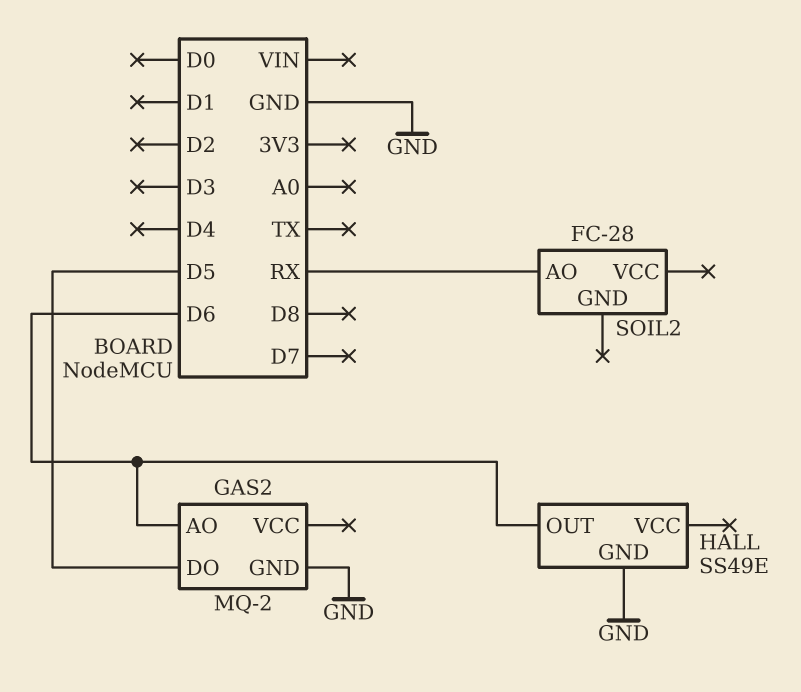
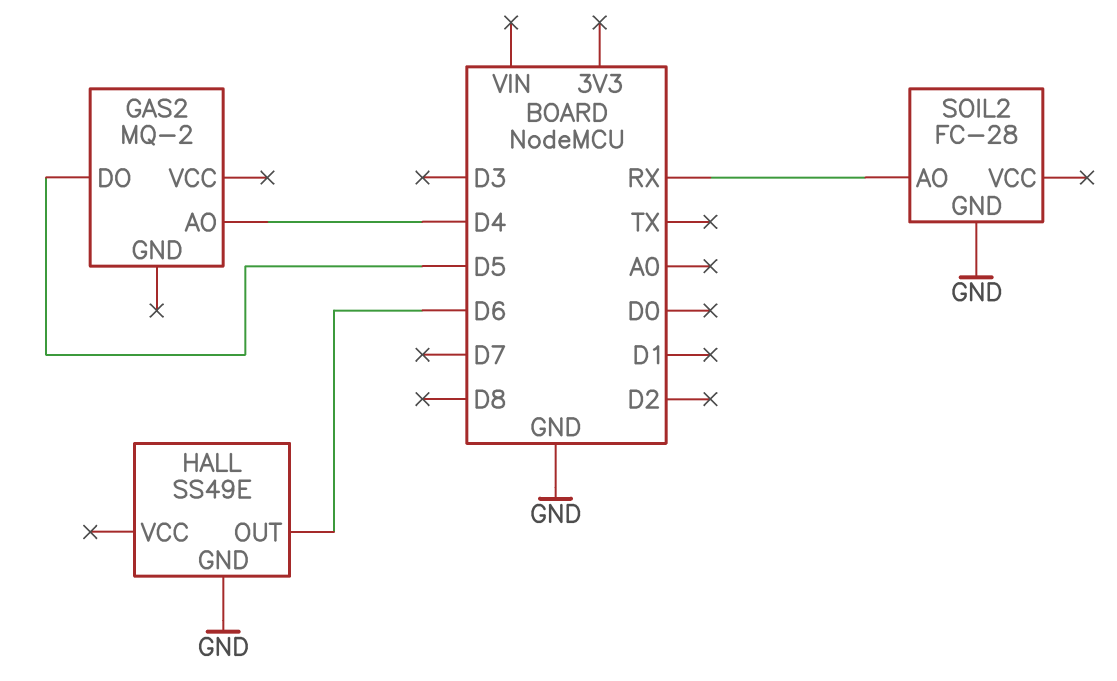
GAS2 pin AO: D6 -> D4
GAS2 pin GND: GND -> none
SOIL2 pin GND: none -> GND

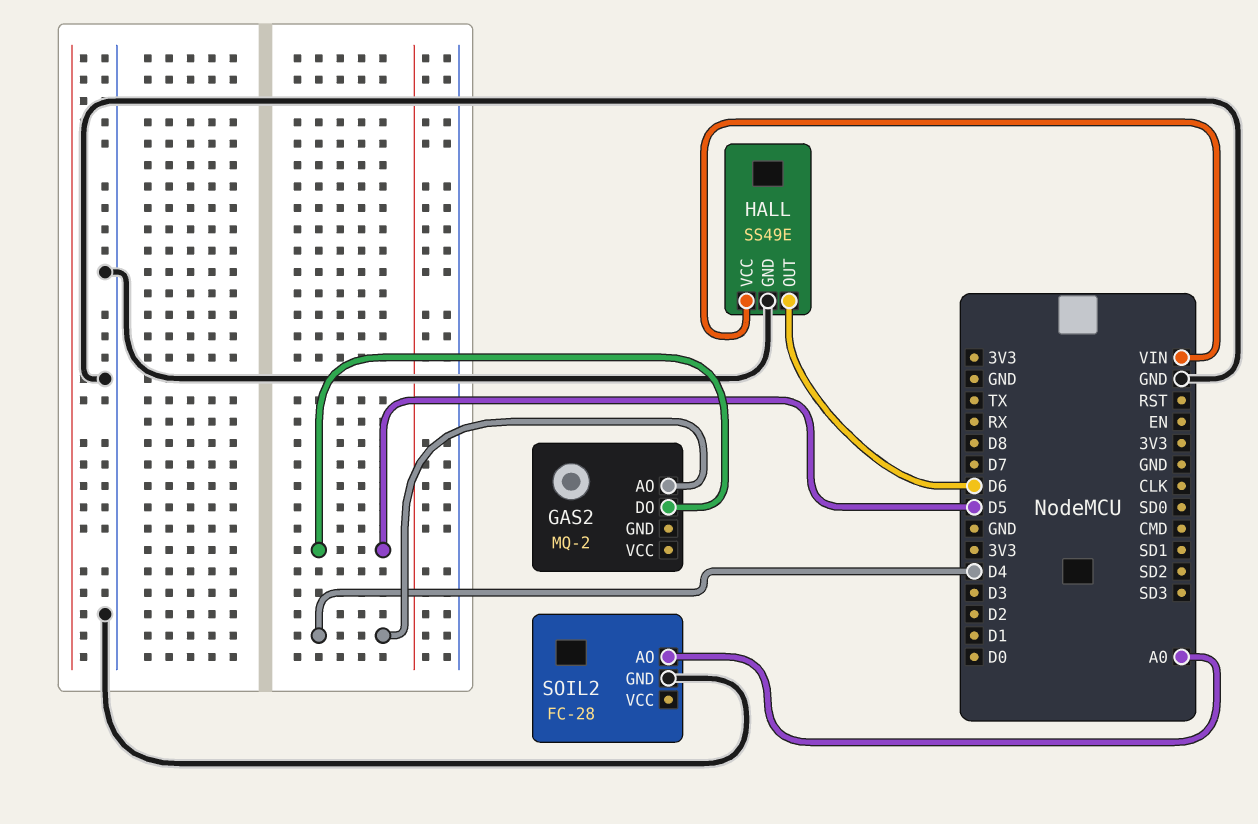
HALL pin VCC: none -> VIN
SOIL2 pin AO: RX -> A0

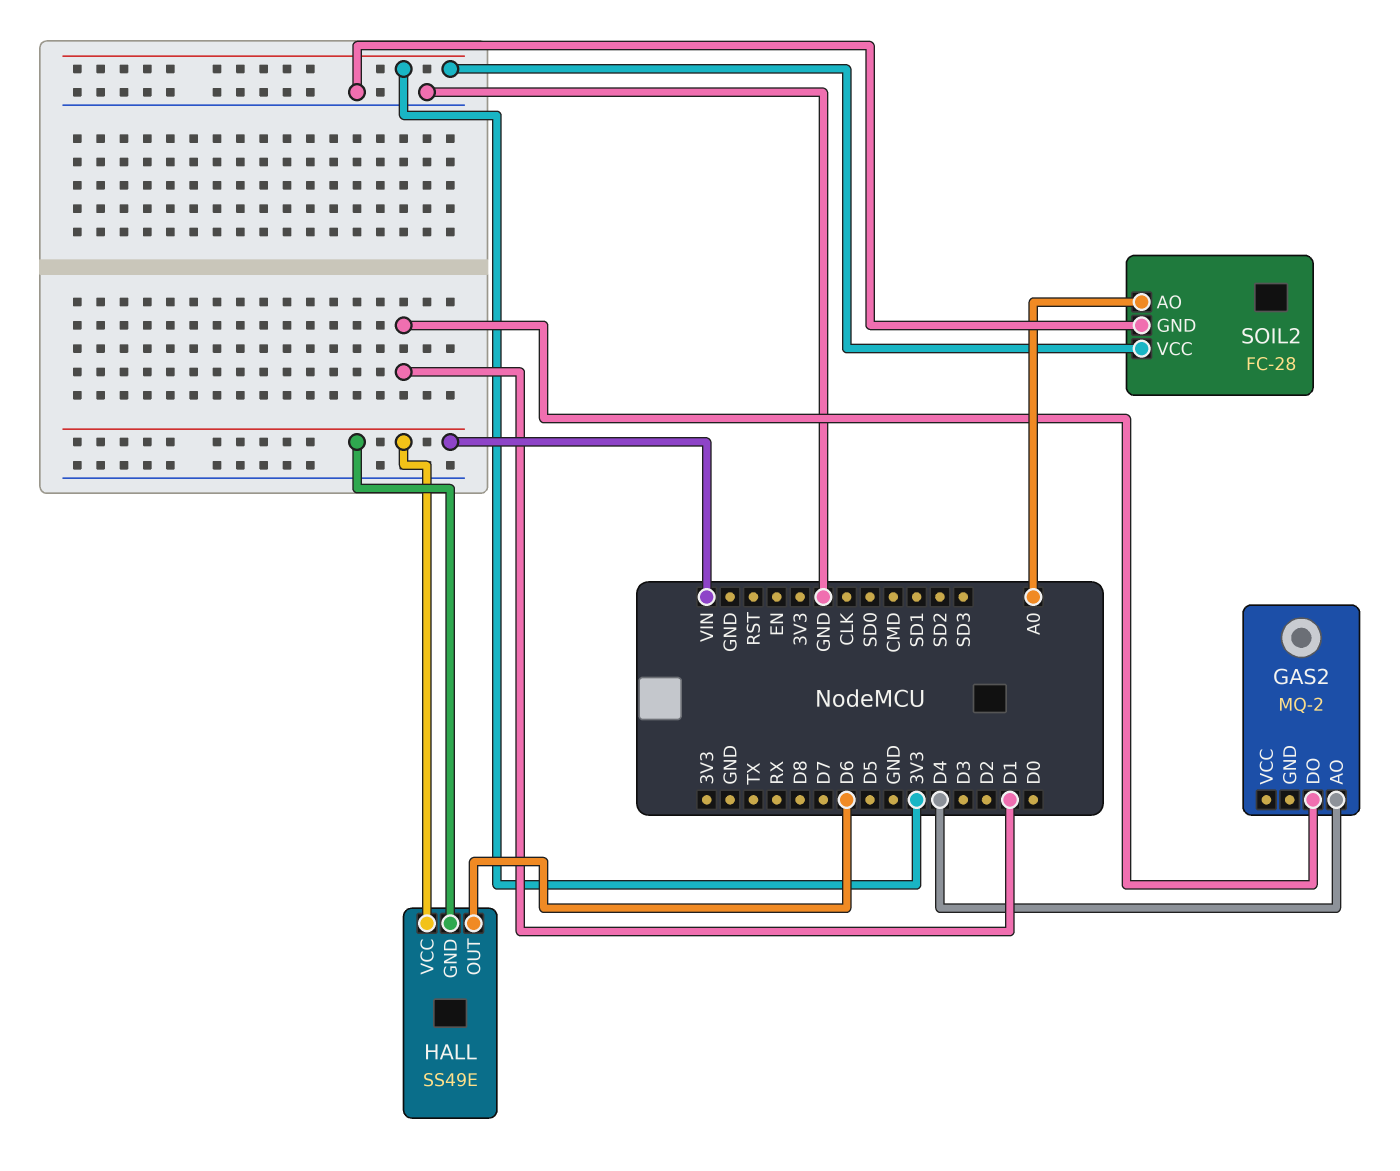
GAS2 pin DO: D5 -> D1
HALL pin GND: GND -> VIN
SOIL2 pin VCC: none -> 3V3

